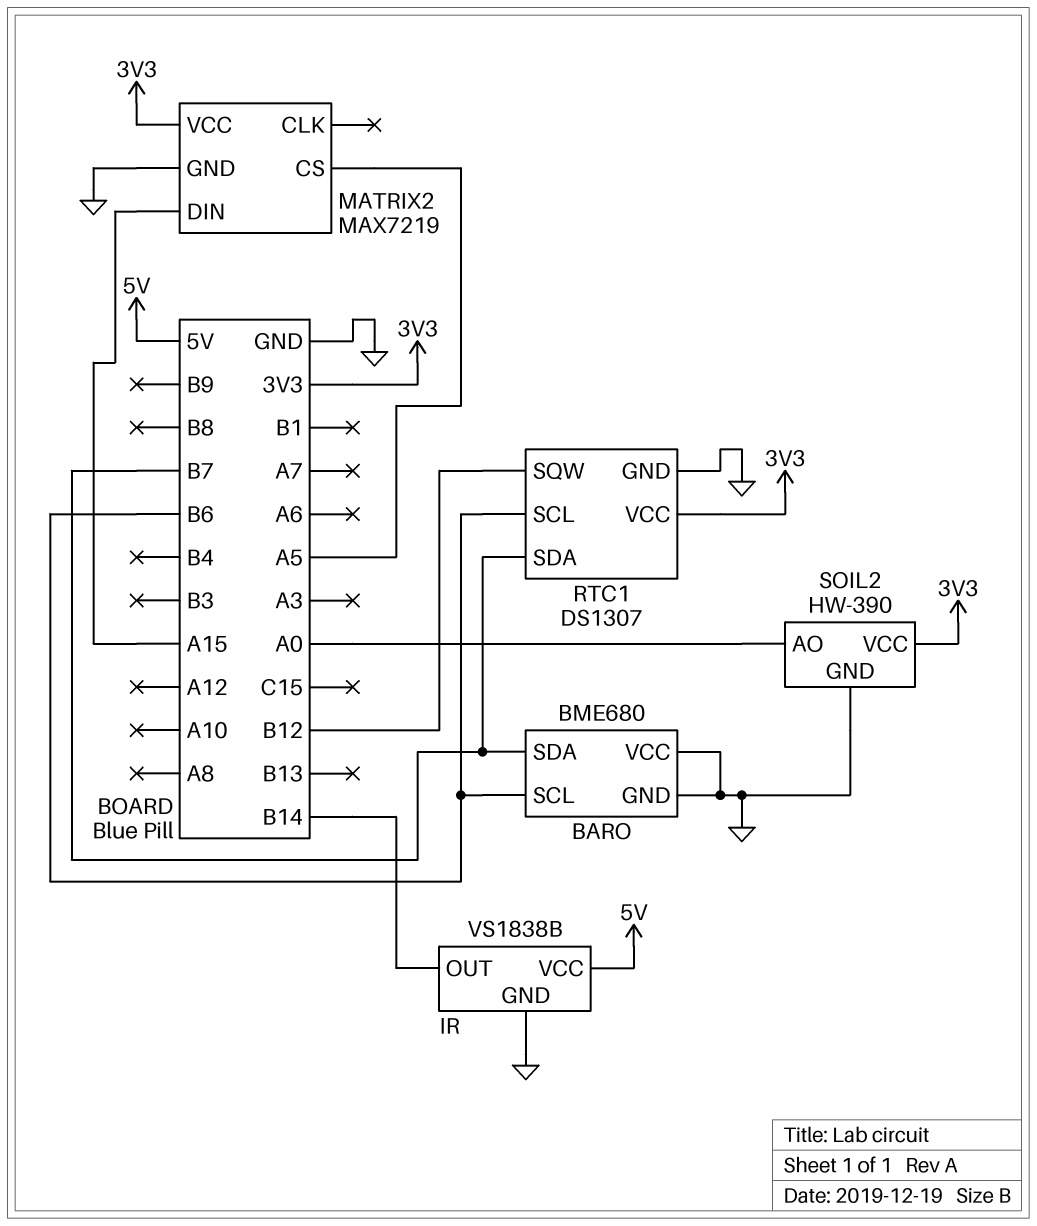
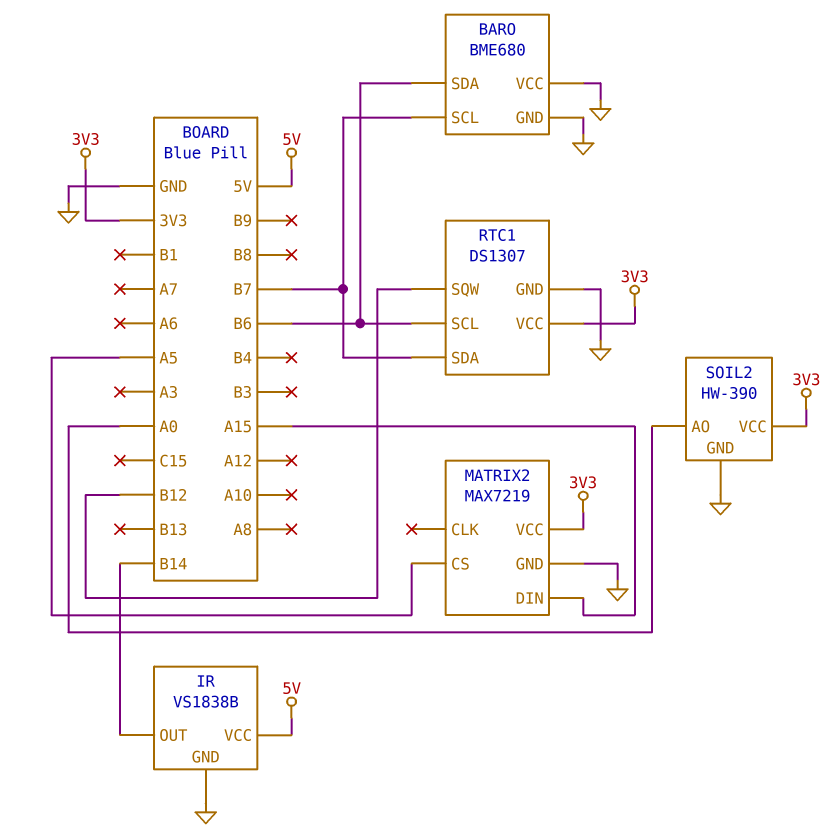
BARO pin SCL: B6 -> B7
BARO pin SDA: B7 -> B6

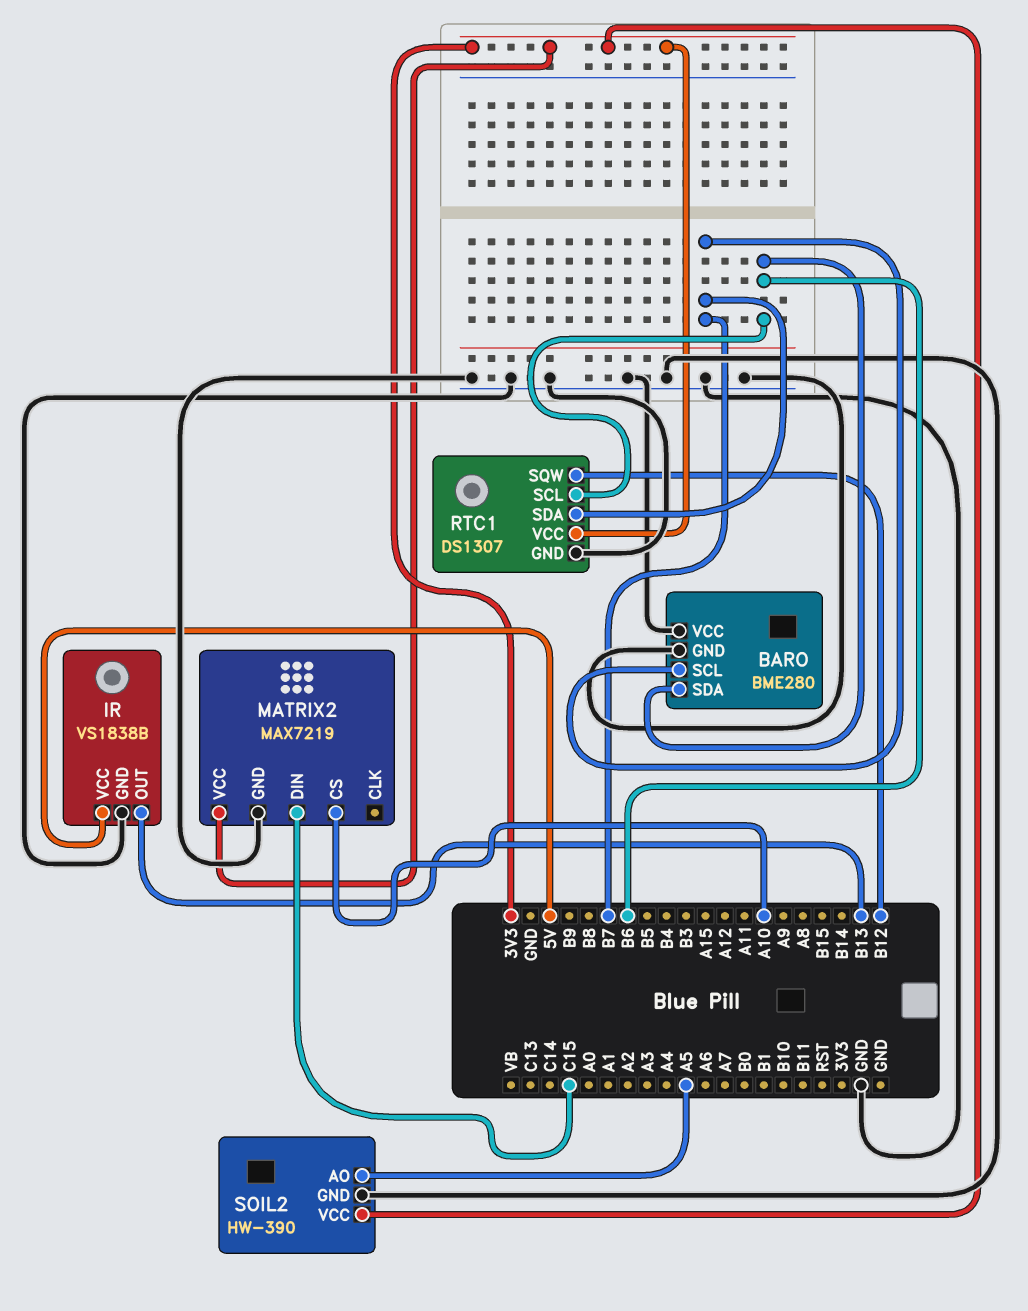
BARO: BME680 -> BME280
IR pin OUT: B14 -> B13
MATRIX2 pin CS: A5 -> A10
MATRIX2 pin DIN: A15 -> C15
SOIL2 pin AO: A0 -> A5

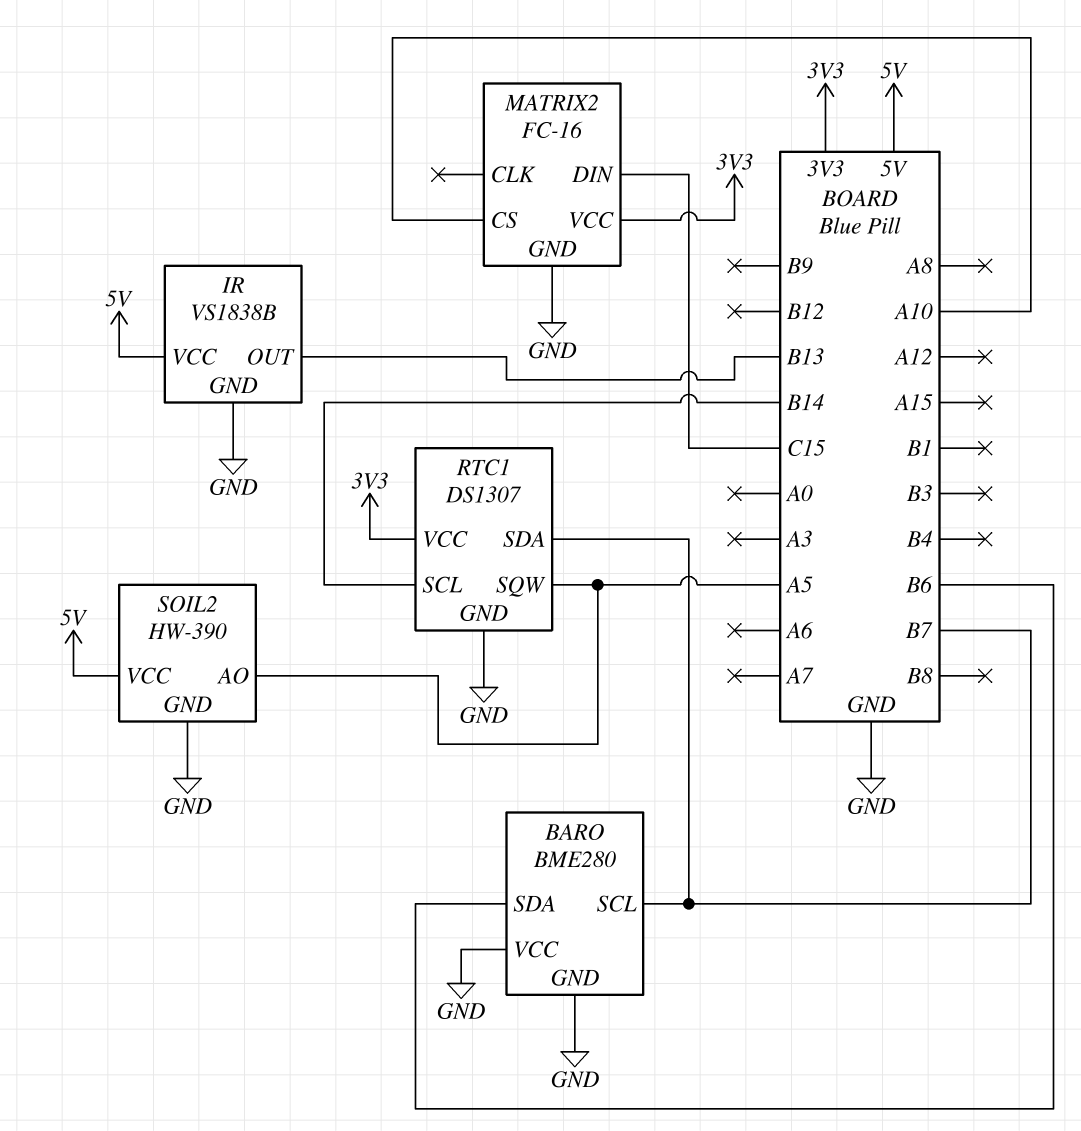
MATRIX2: MAX7219 -> FC-16
RTC1 pin SCL: B6 -> B14
RTC1 pin SQW: B12 -> A5
SOIL2 pin VCC: 3V3 -> 5V

